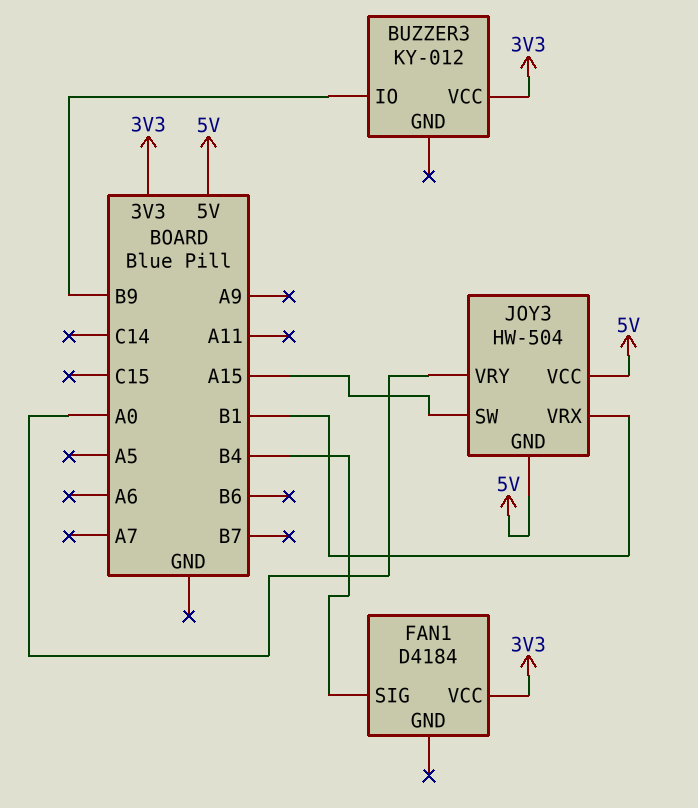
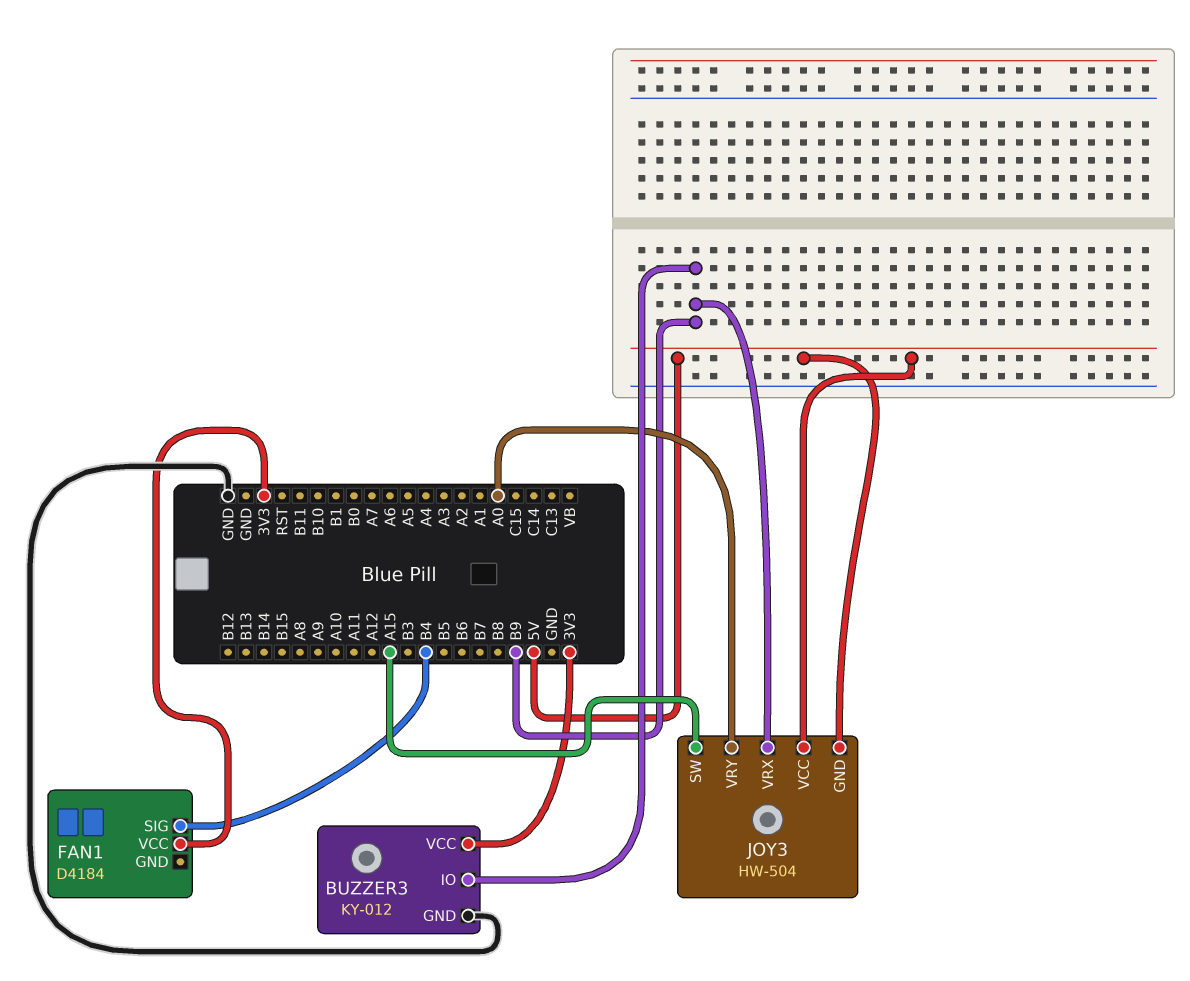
BUZZER3 pin GND: none -> GND
JOY3 pin VRX: B1 -> B9

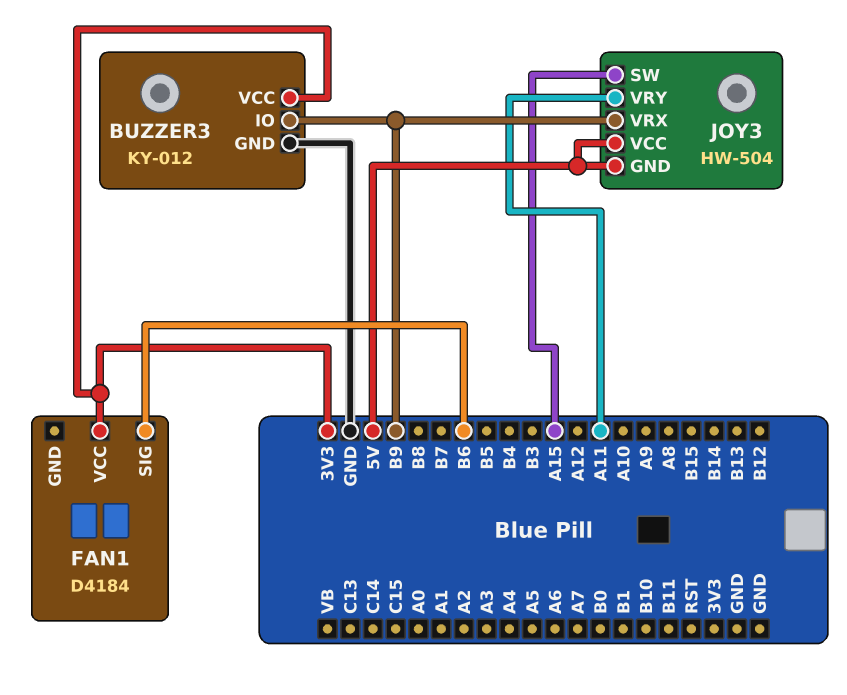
FAN1 pin SIG: B4 -> B6
JOY3 pin VRY: A0 -> A11

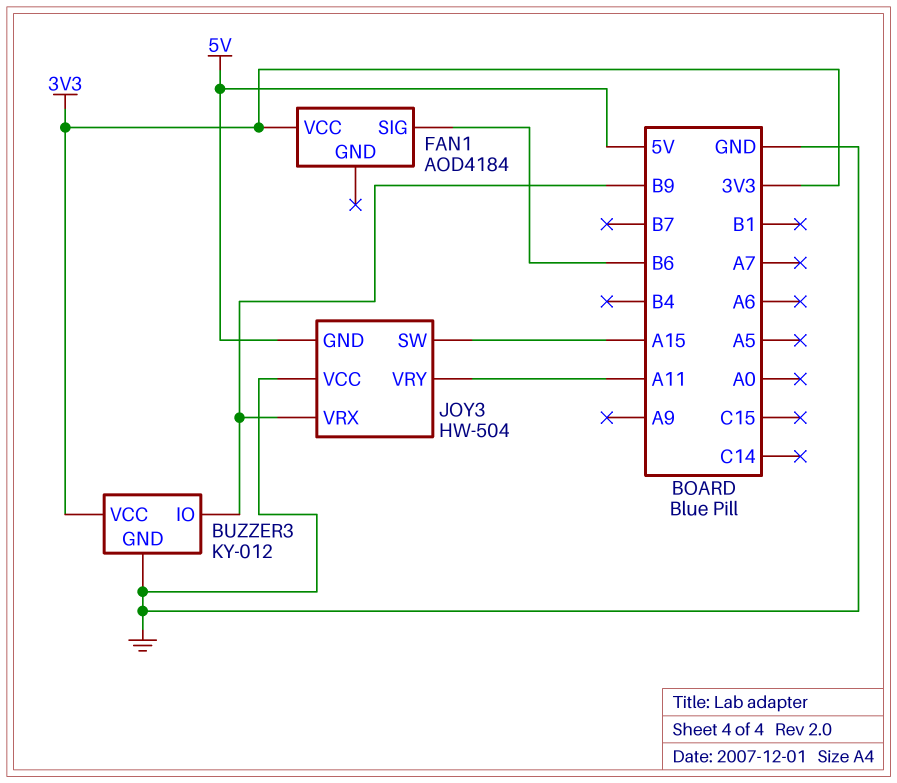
FAN1: D4184 -> AOD4184
JOY3 pin VCC: 5V -> GND

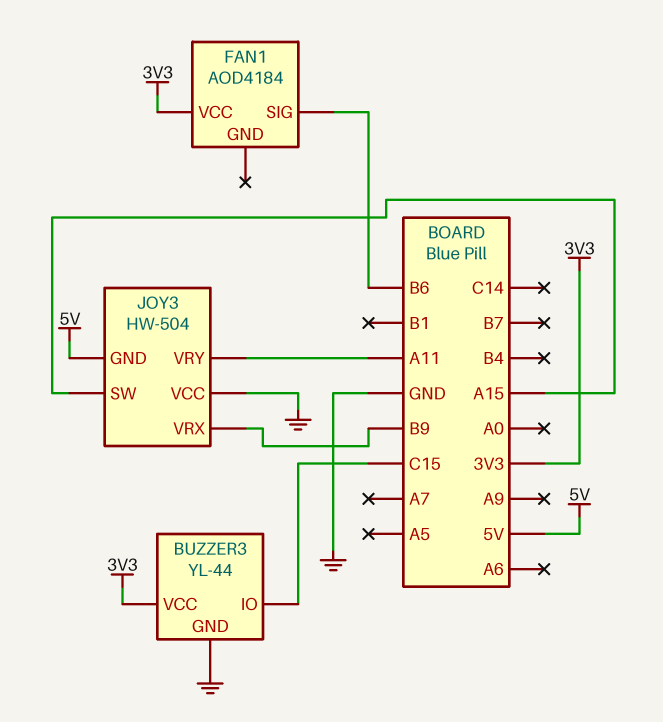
BUZZER3: KY-012 -> YL-44
BUZZER3 pin IO: B9 -> C15

